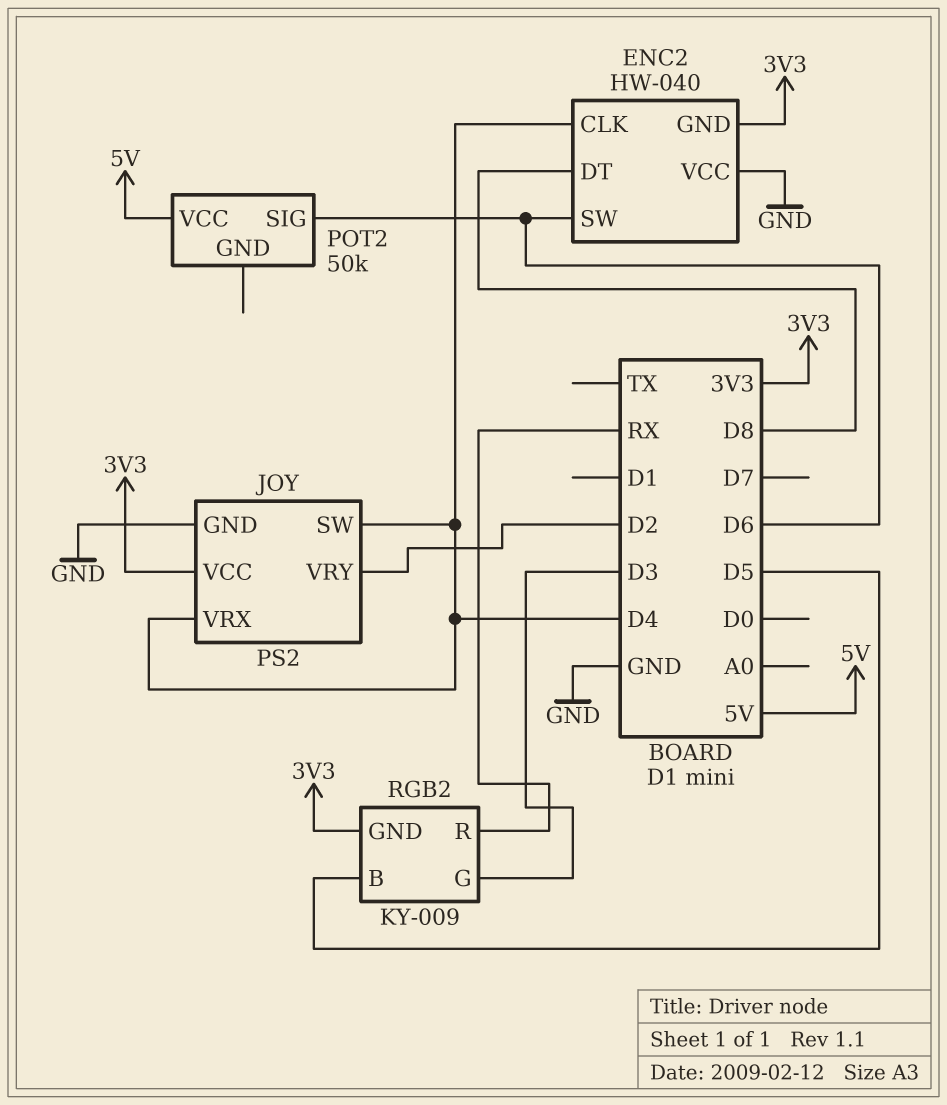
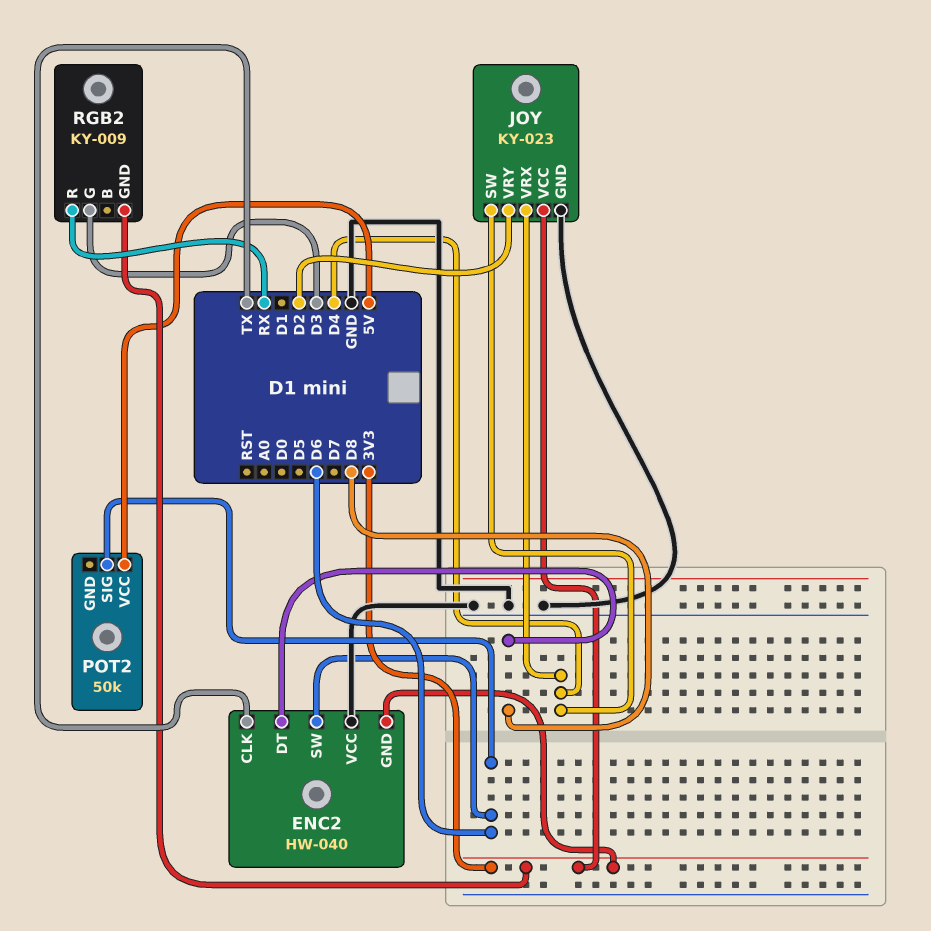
ENC2 pin CLK: D4 -> TX
JOY: PS2 -> KY-023
RGB2 pin B: D5 -> none

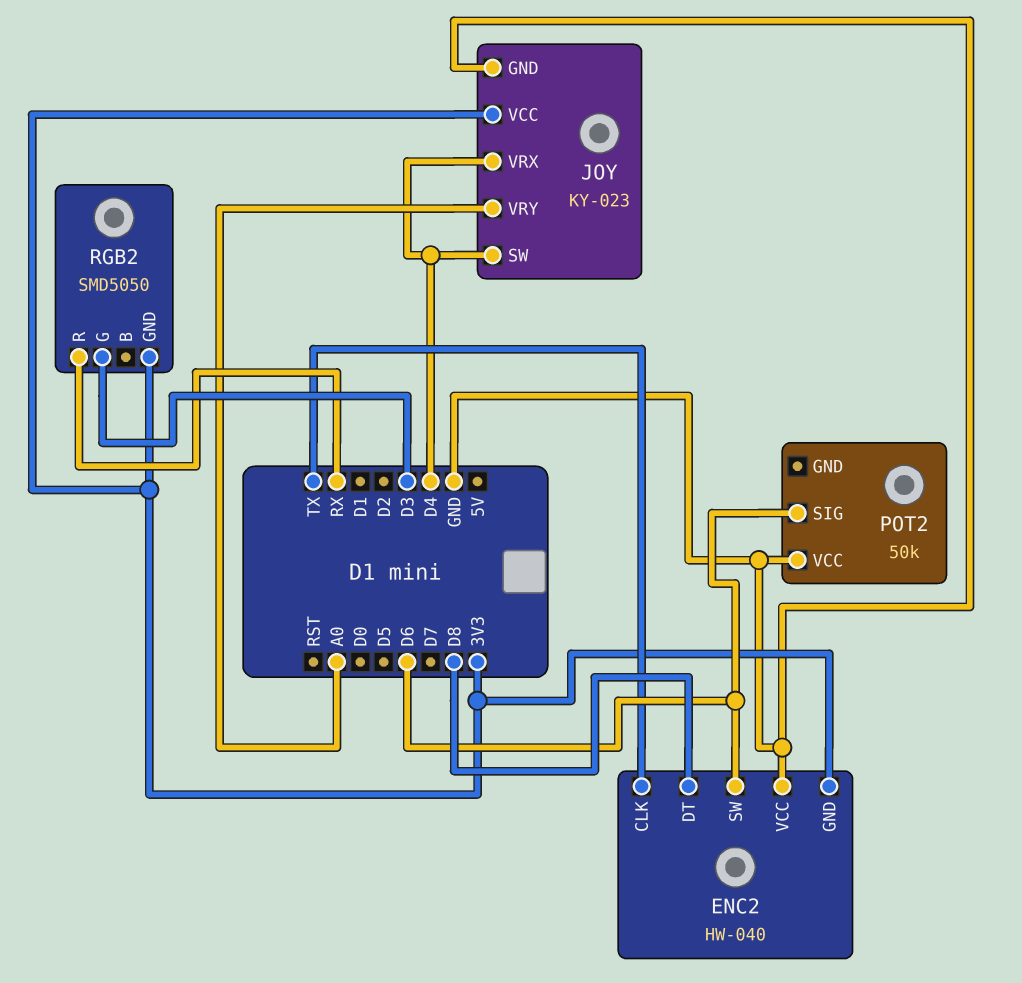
JOY pin VRY: D2 -> A0
POT2 pin VCC: 5V -> GND
RGB2: KY-009 -> SMD5050

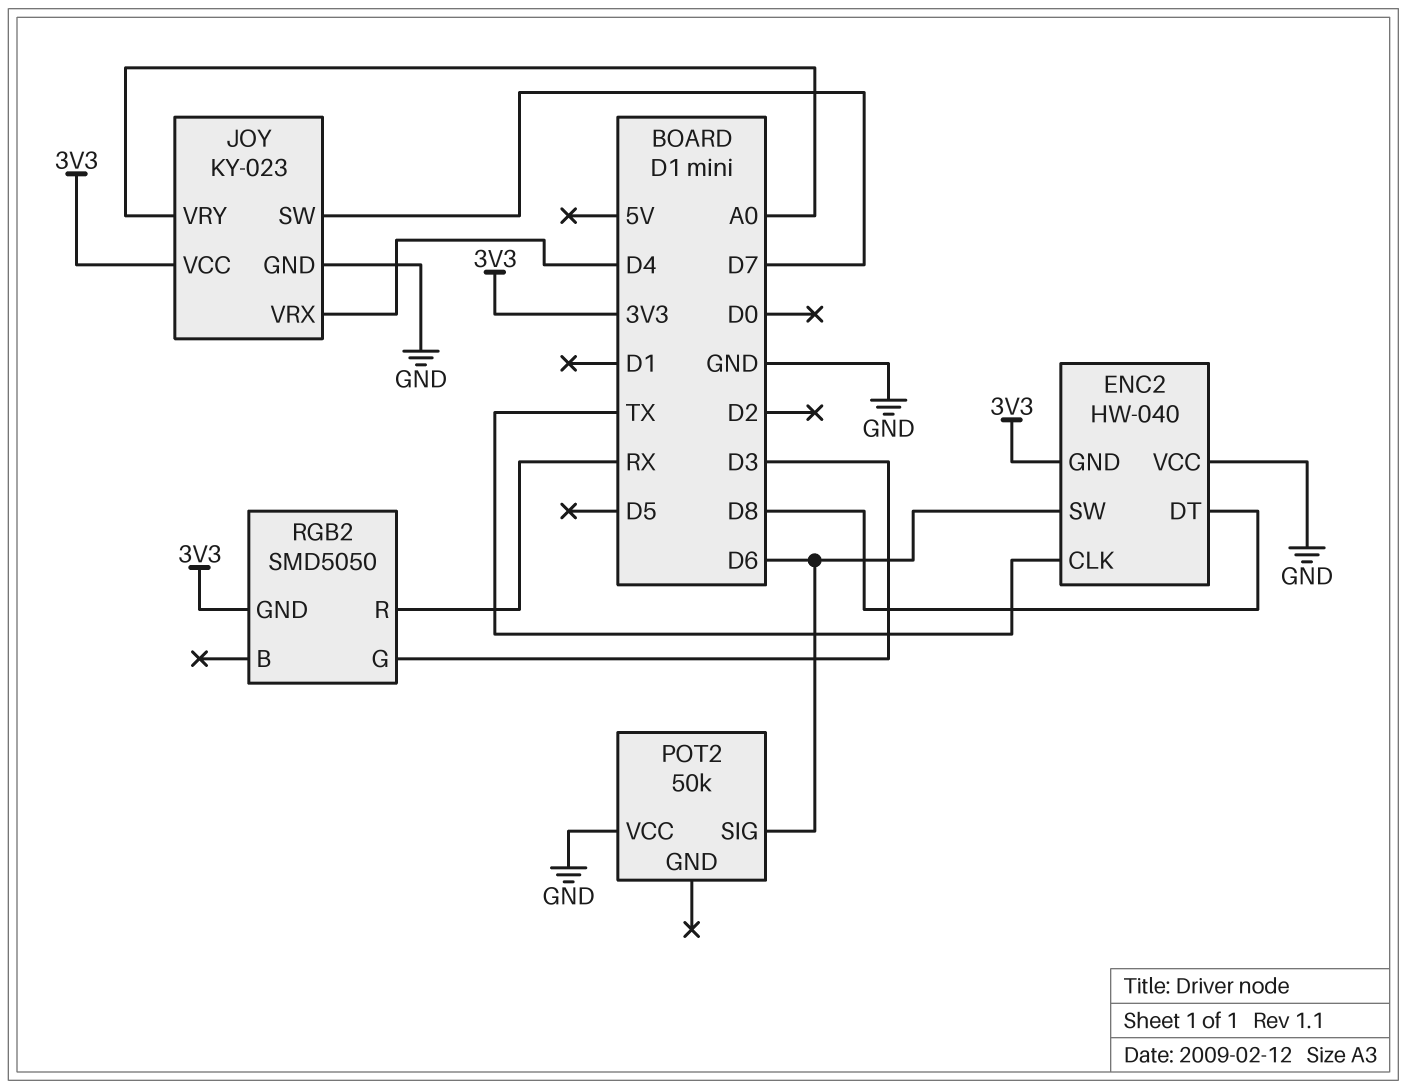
JOY pin SW: D4 -> D7

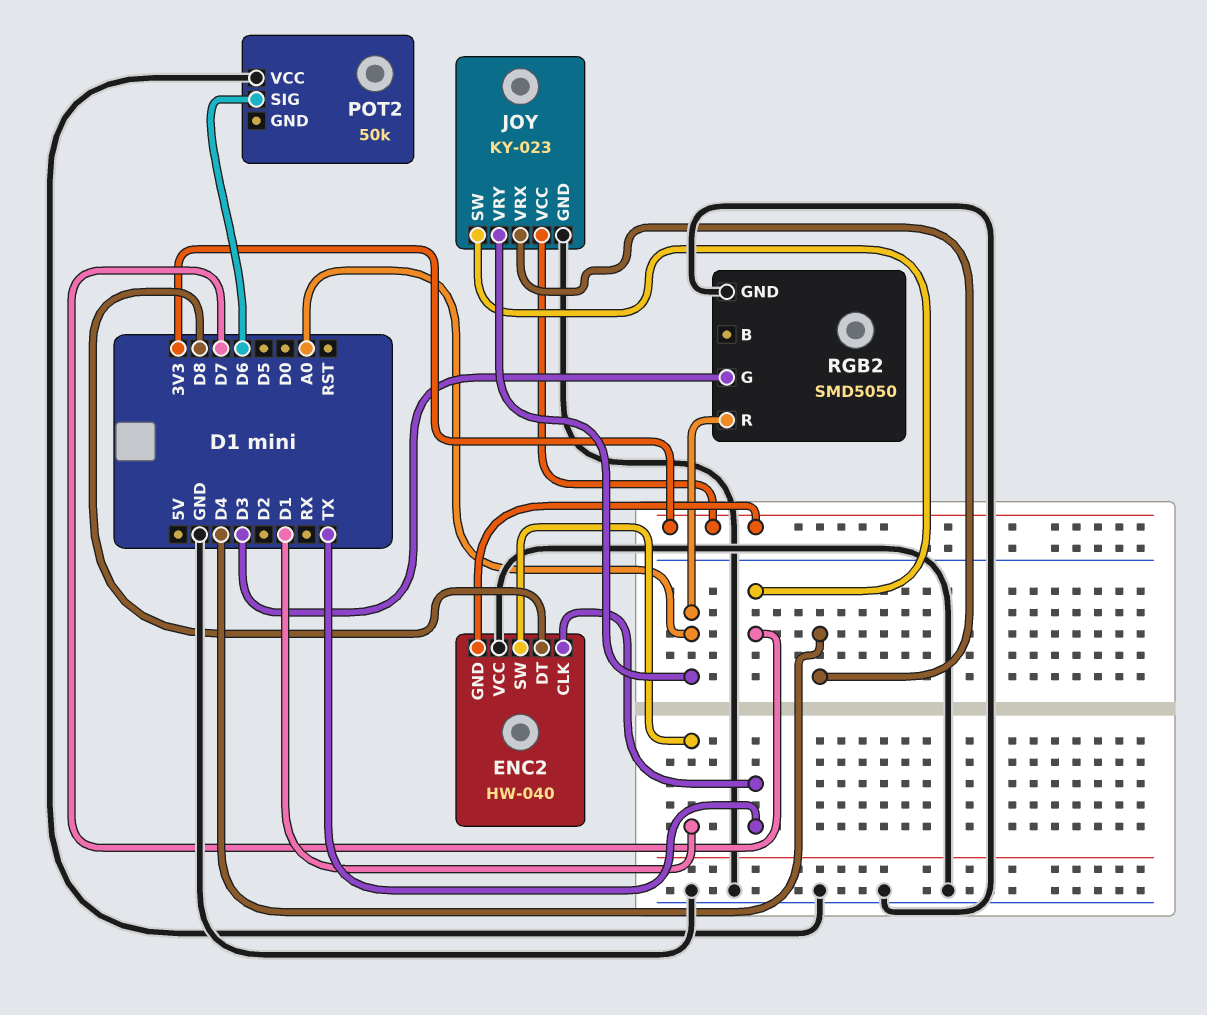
ENC2 pin SW: D6 -> D1
RGB2 pin GND: 3V3 -> GND
RGB2 pin R: RX -> A0

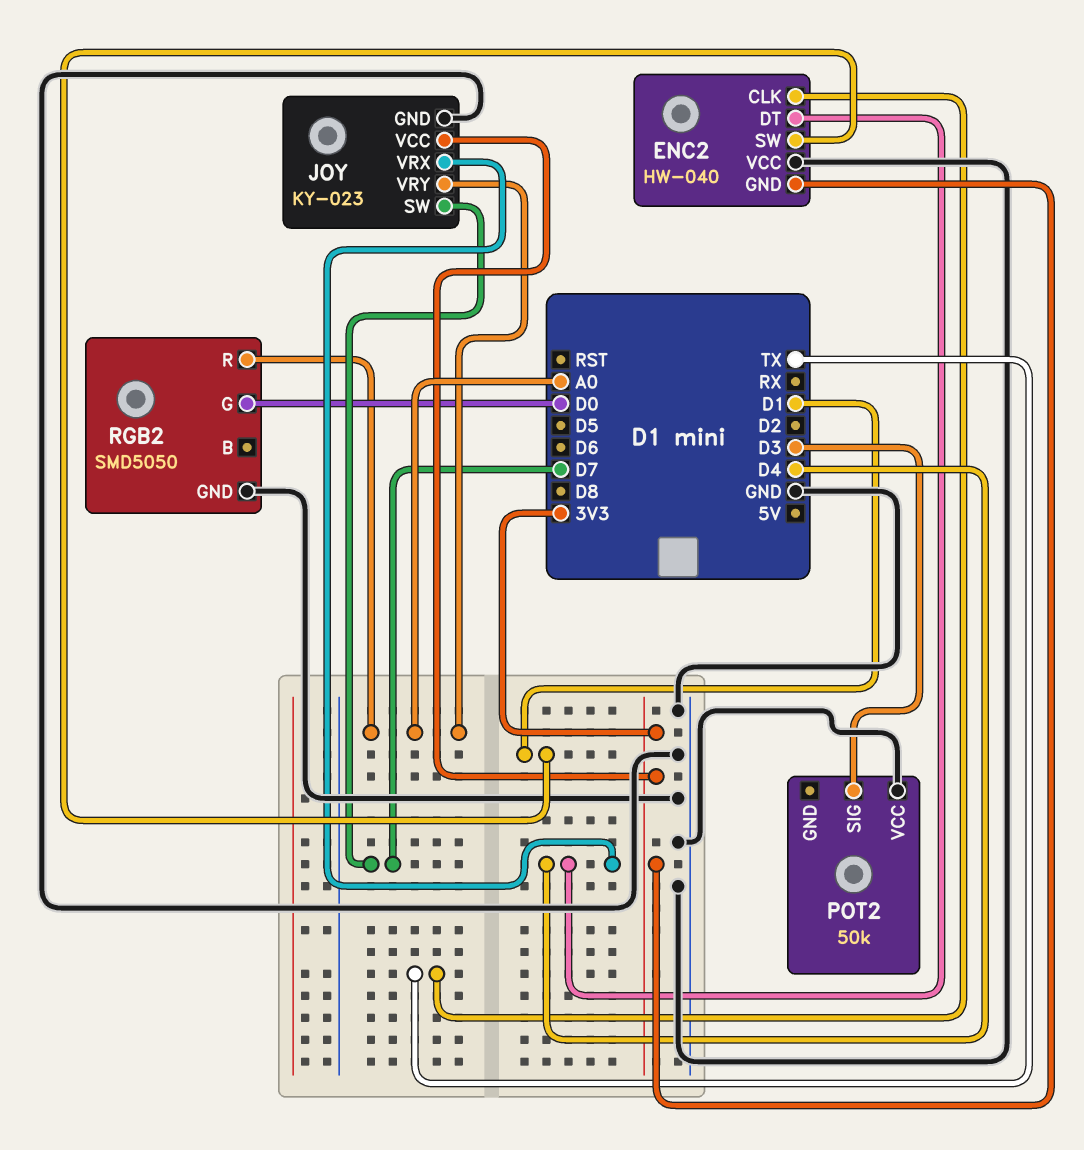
ENC2 pin DT: D8 -> D4
POT2 pin SIG: D6 -> D3
RGB2 pin G: D3 -> D0

